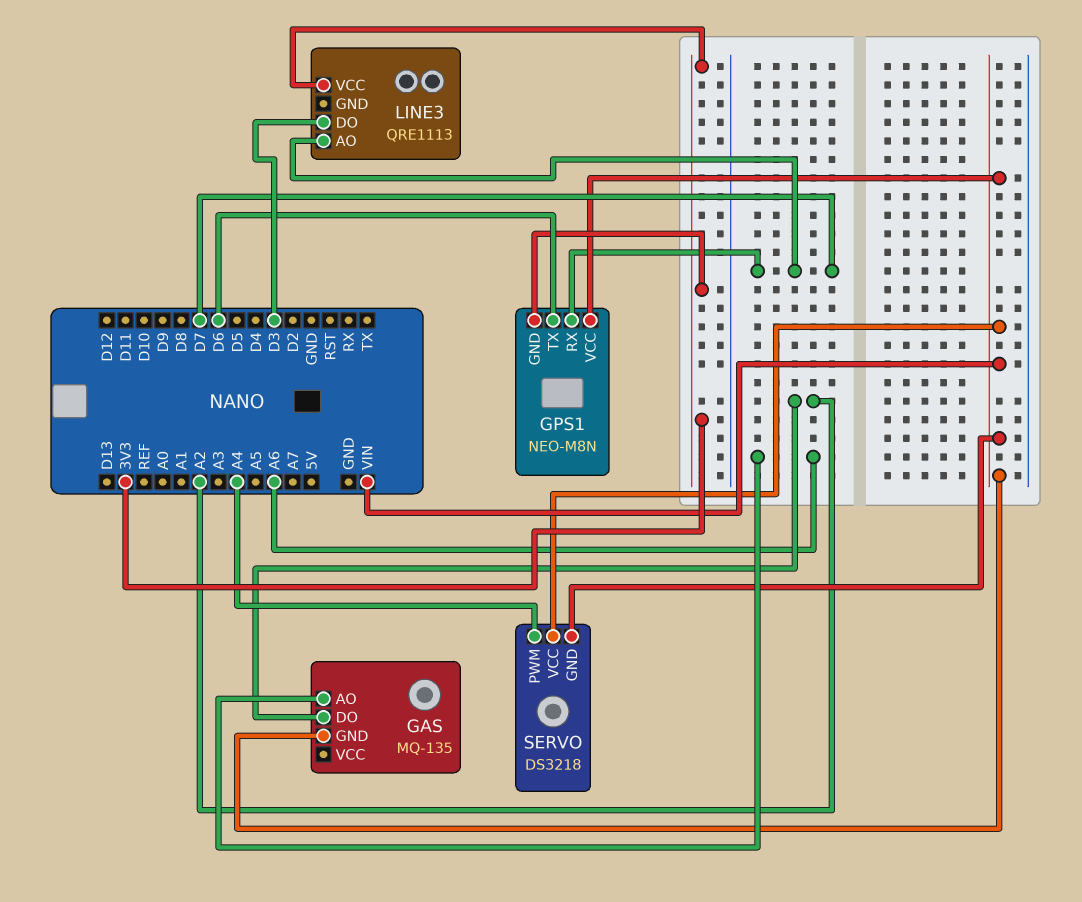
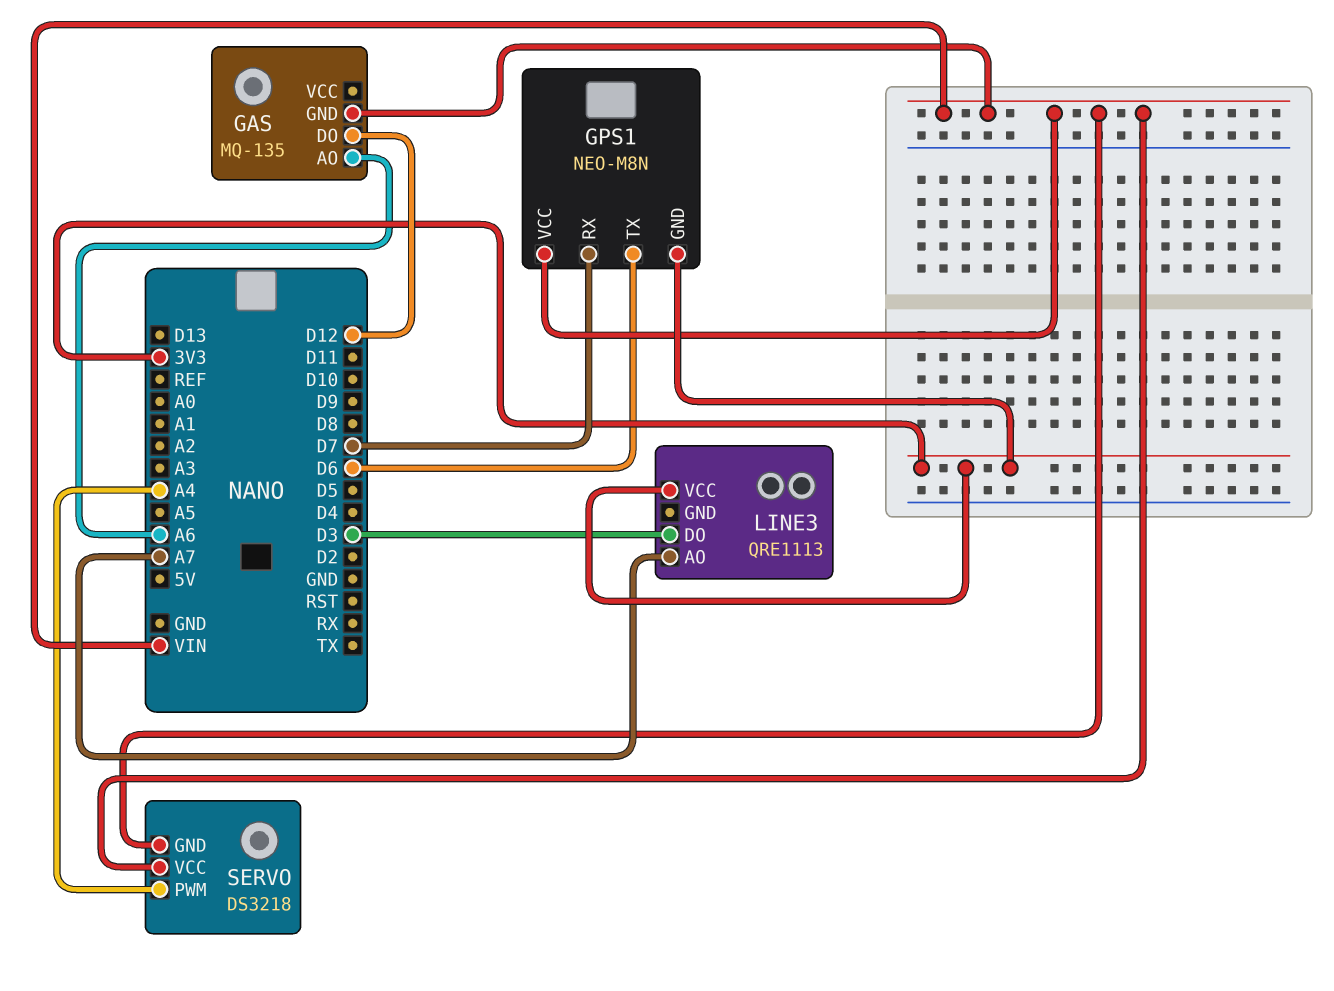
GAS pin DO: A2 -> D12
LINE3 pin AO: D7 -> A7

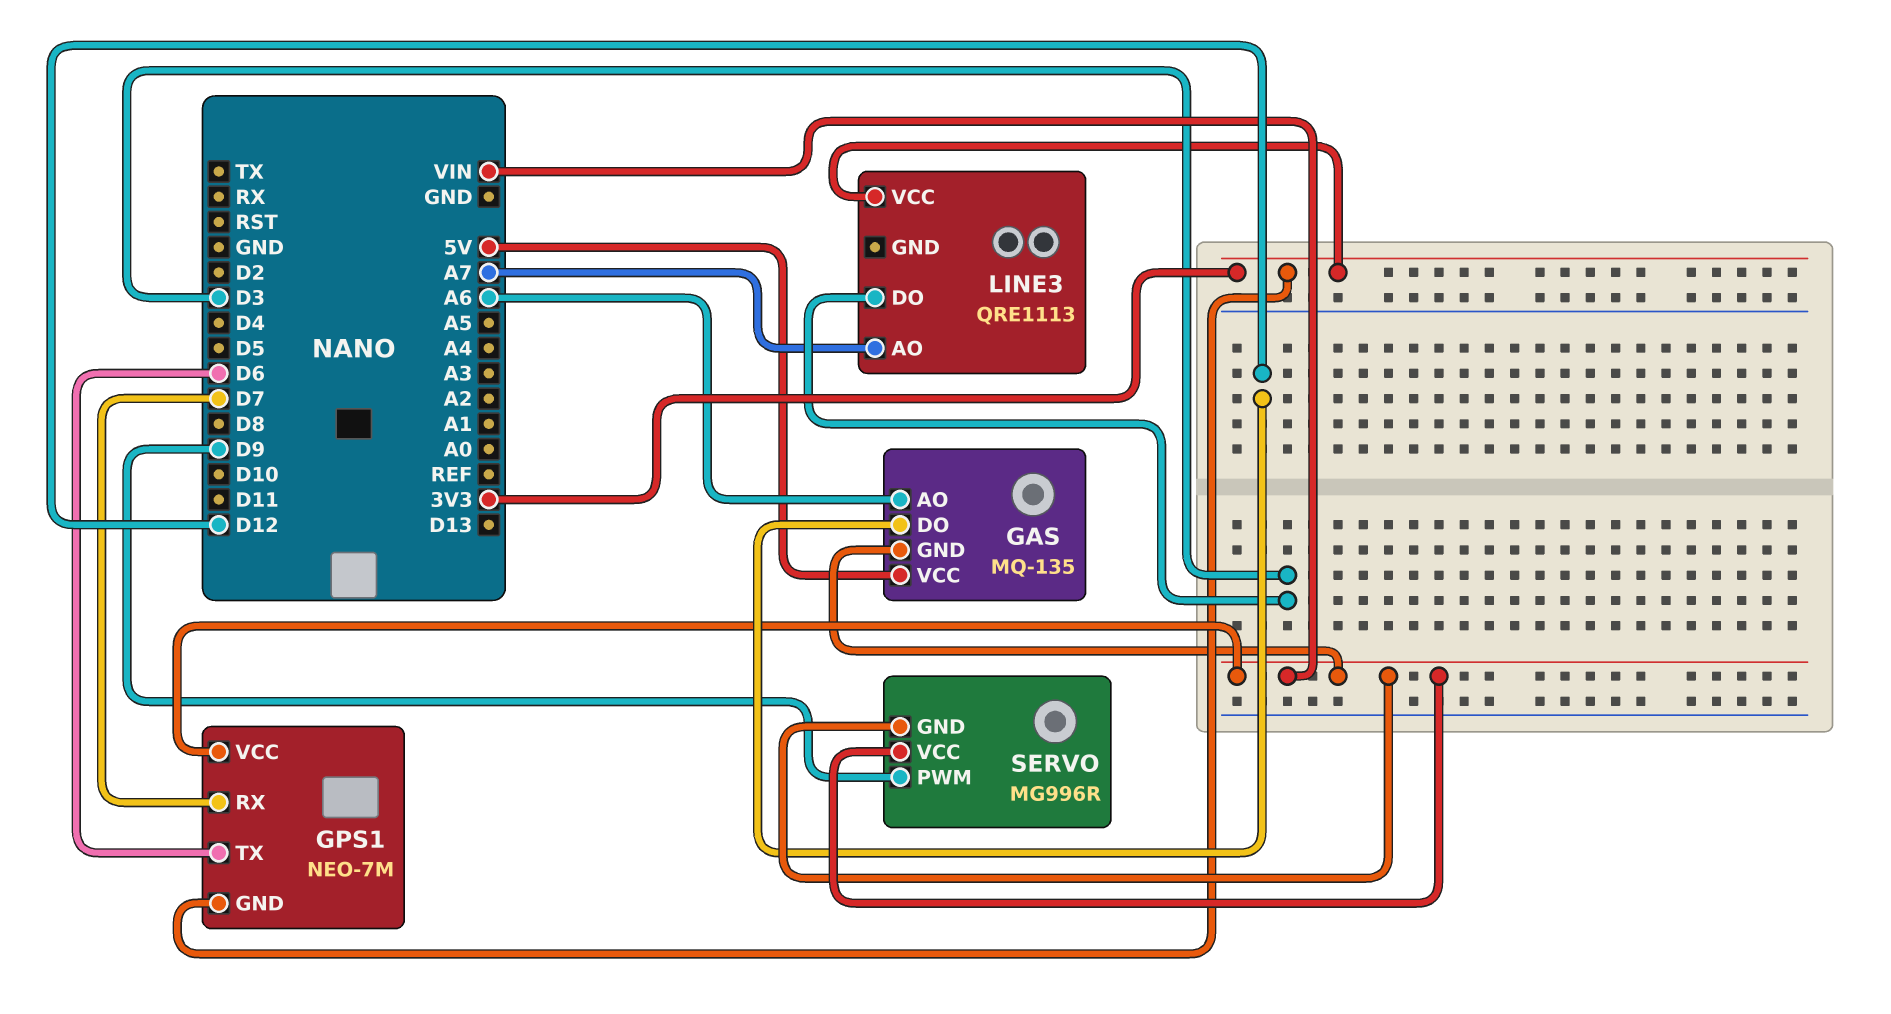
GAS pin VCC: none -> 5V
GPS1: NEO-M8N -> NEO-7M
SERVO: DS3218 -> MG996R
SERVO pin PWM: A4 -> D9

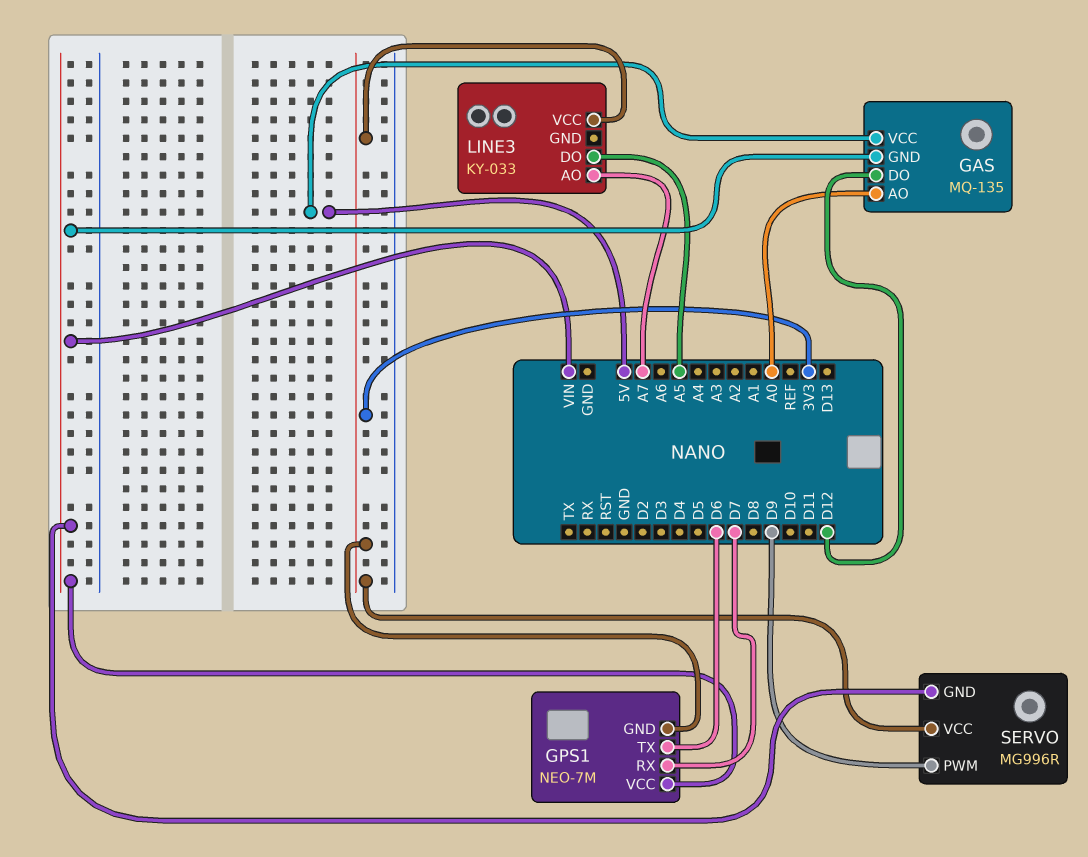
GAS pin AO: A6 -> A0
LINE3: QRE1113 -> KY-033
LINE3 pin DO: D3 -> A5
SERVO pin VCC: VIN -> 3V3

